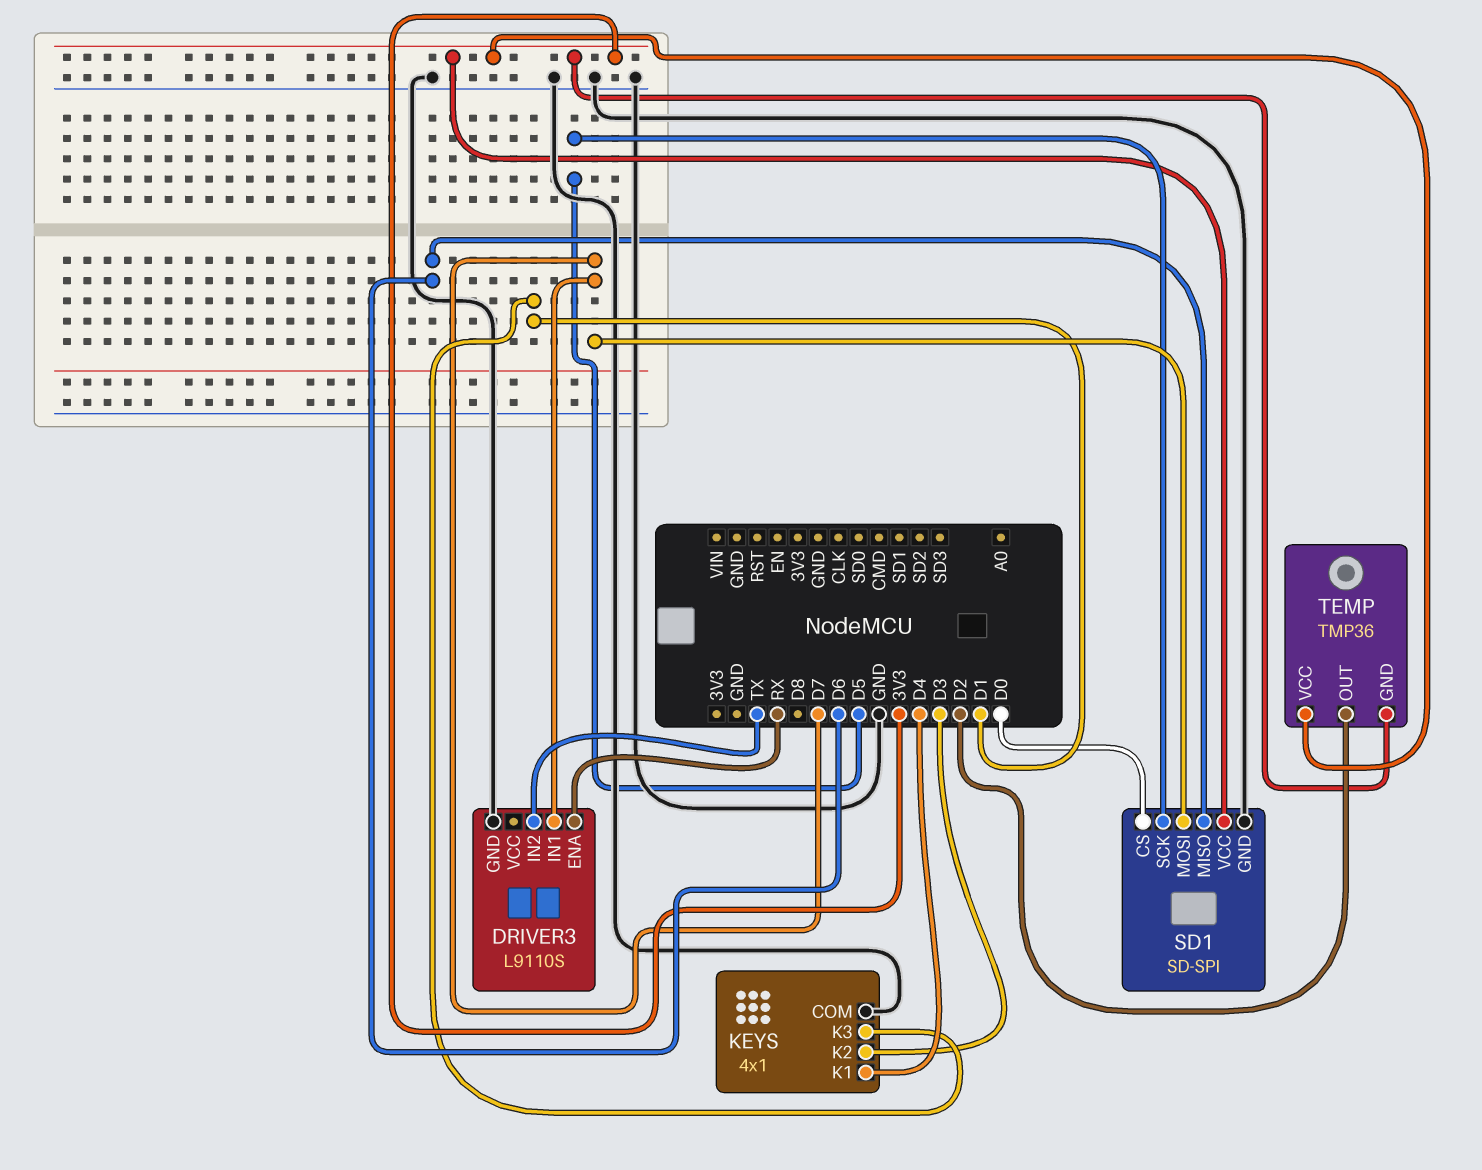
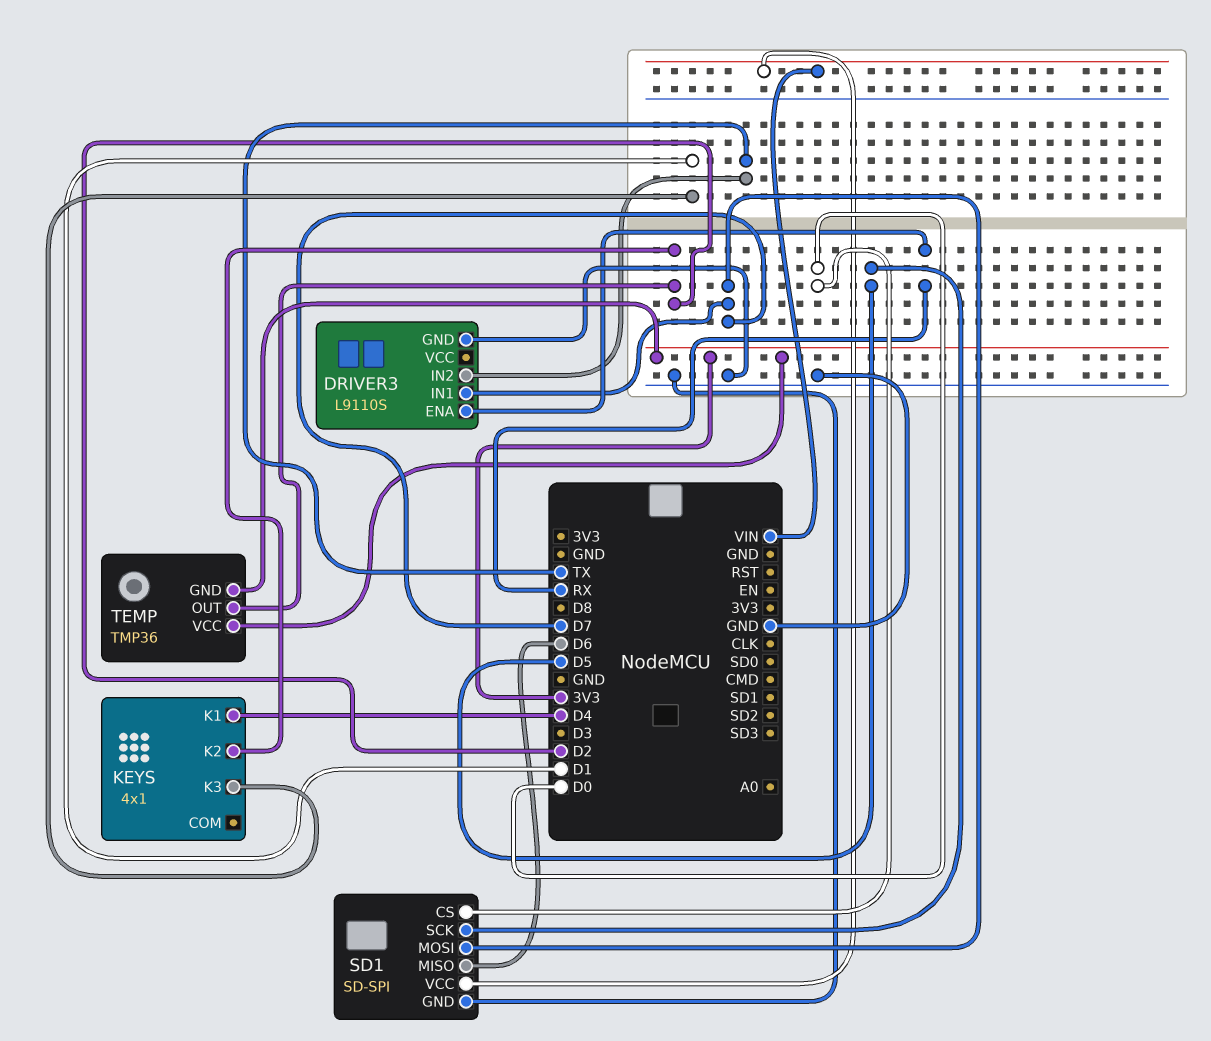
KEYS pin COM: GND -> none
KEYS pin K2: D3 -> D2
SD1 pin VCC: 3V3 -> VIN

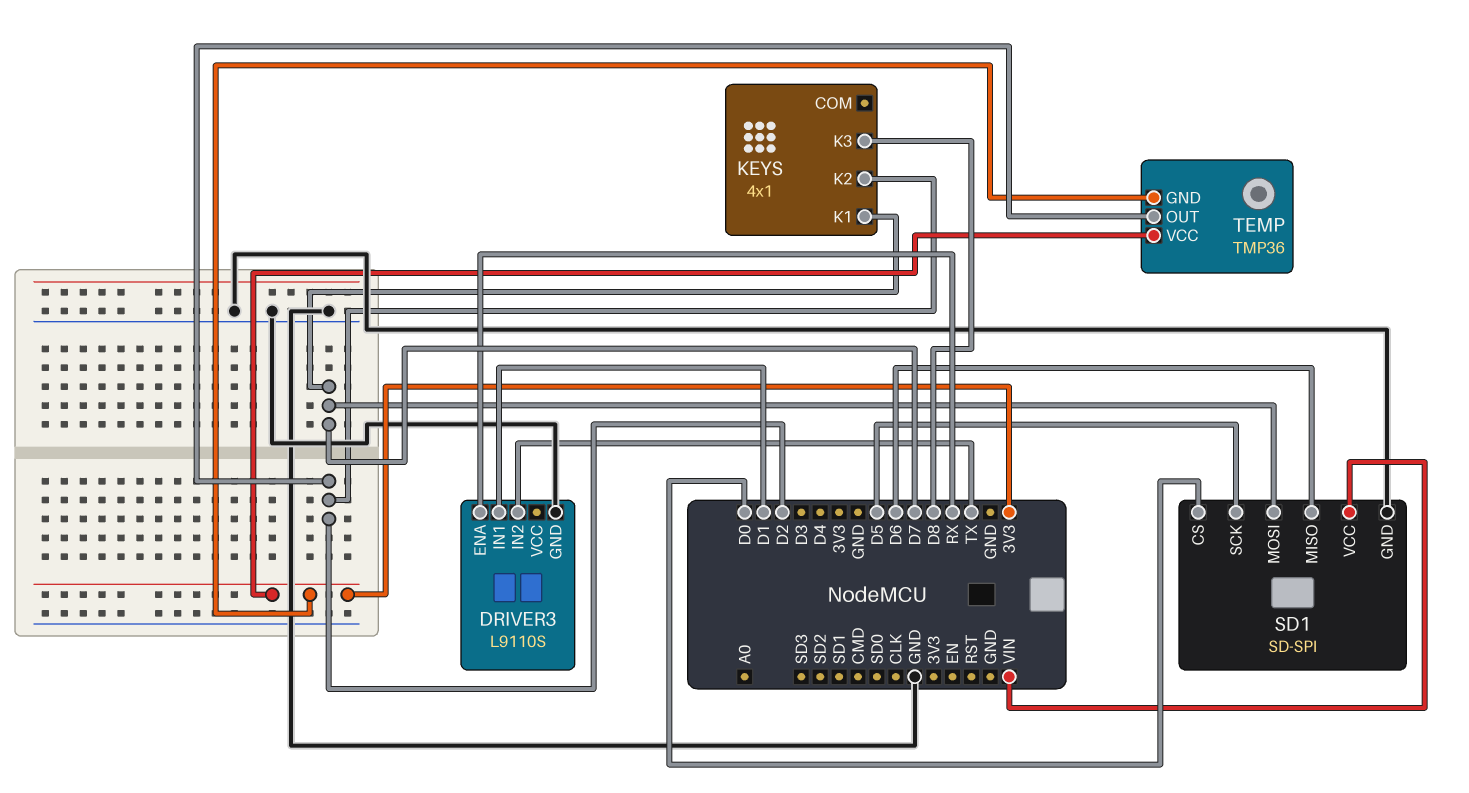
DRIVER3 pin IN1: D7 -> D1
KEYS pin K1: D4 -> D7
KEYS pin K3: D1 -> D8

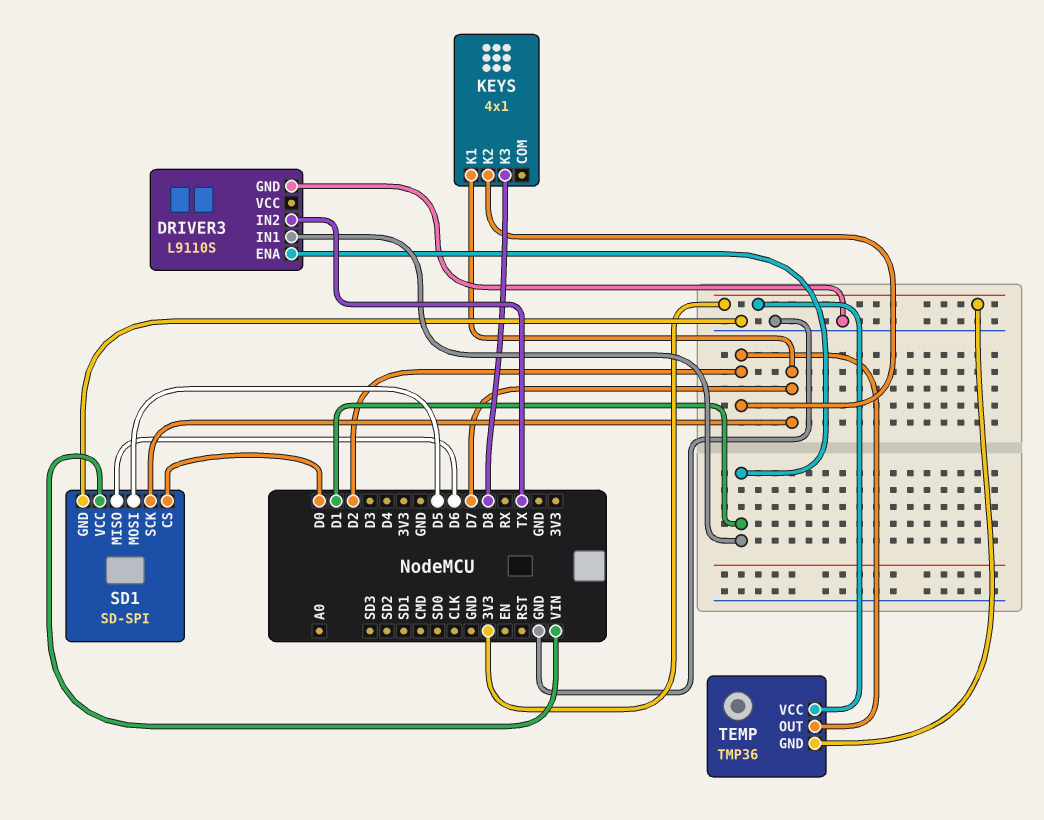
DRIVER3 pin ENA: RX -> D1
SD1 pin MOSI: D7 -> D5
SD1 pin SCK: D5 -> D7

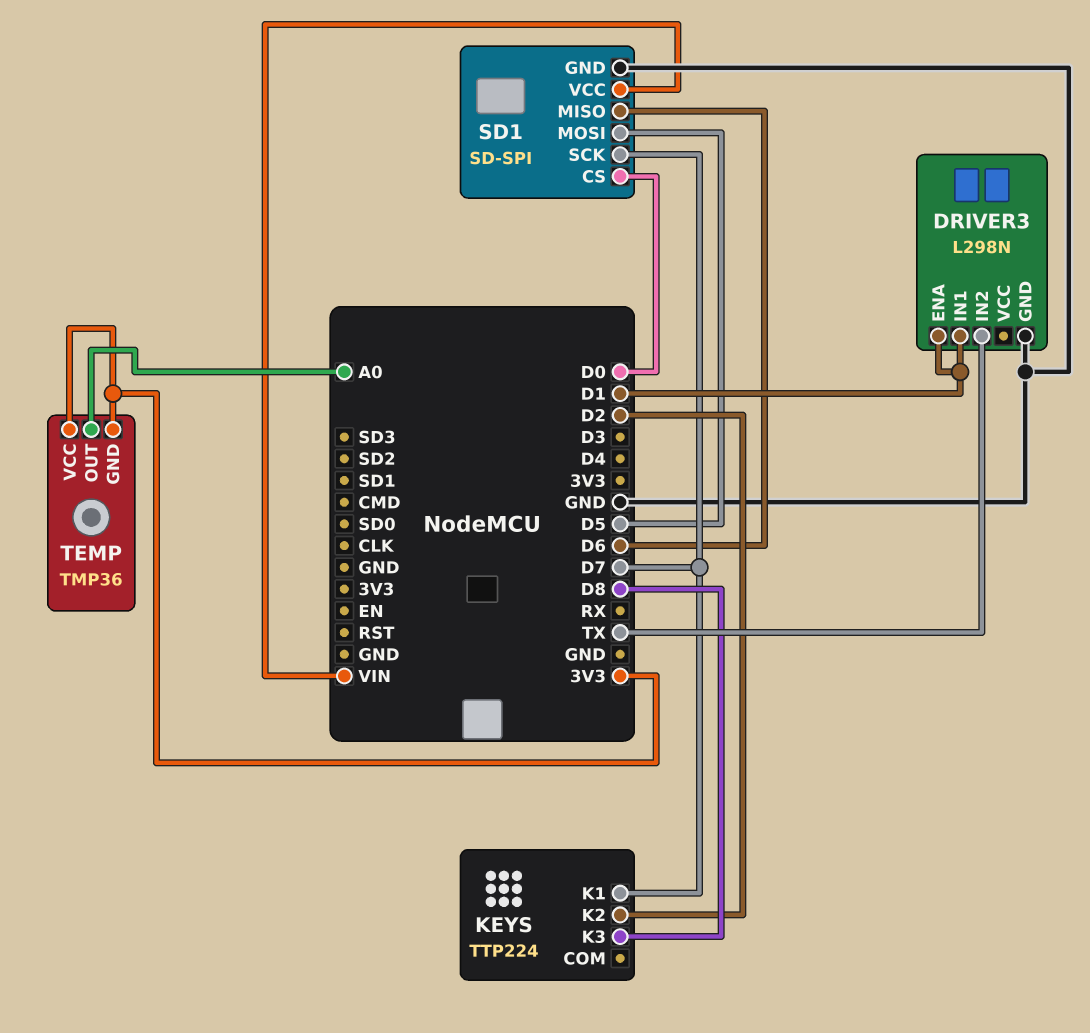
DRIVER3: L9110S -> L298N
KEYS: 4x1 -> TTP224
TEMP pin OUT: D2 -> A0

